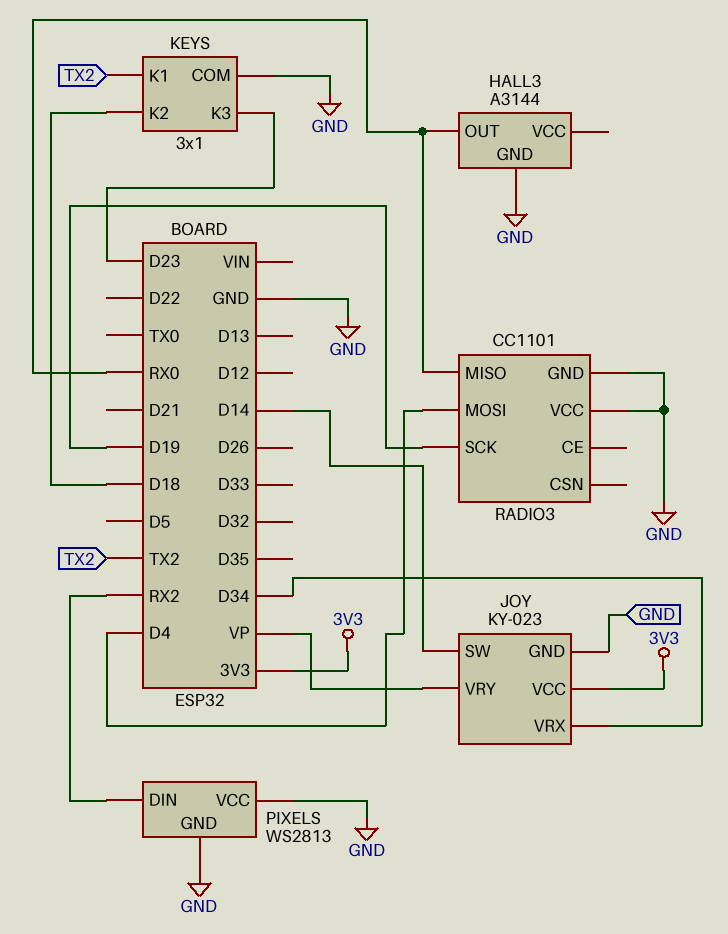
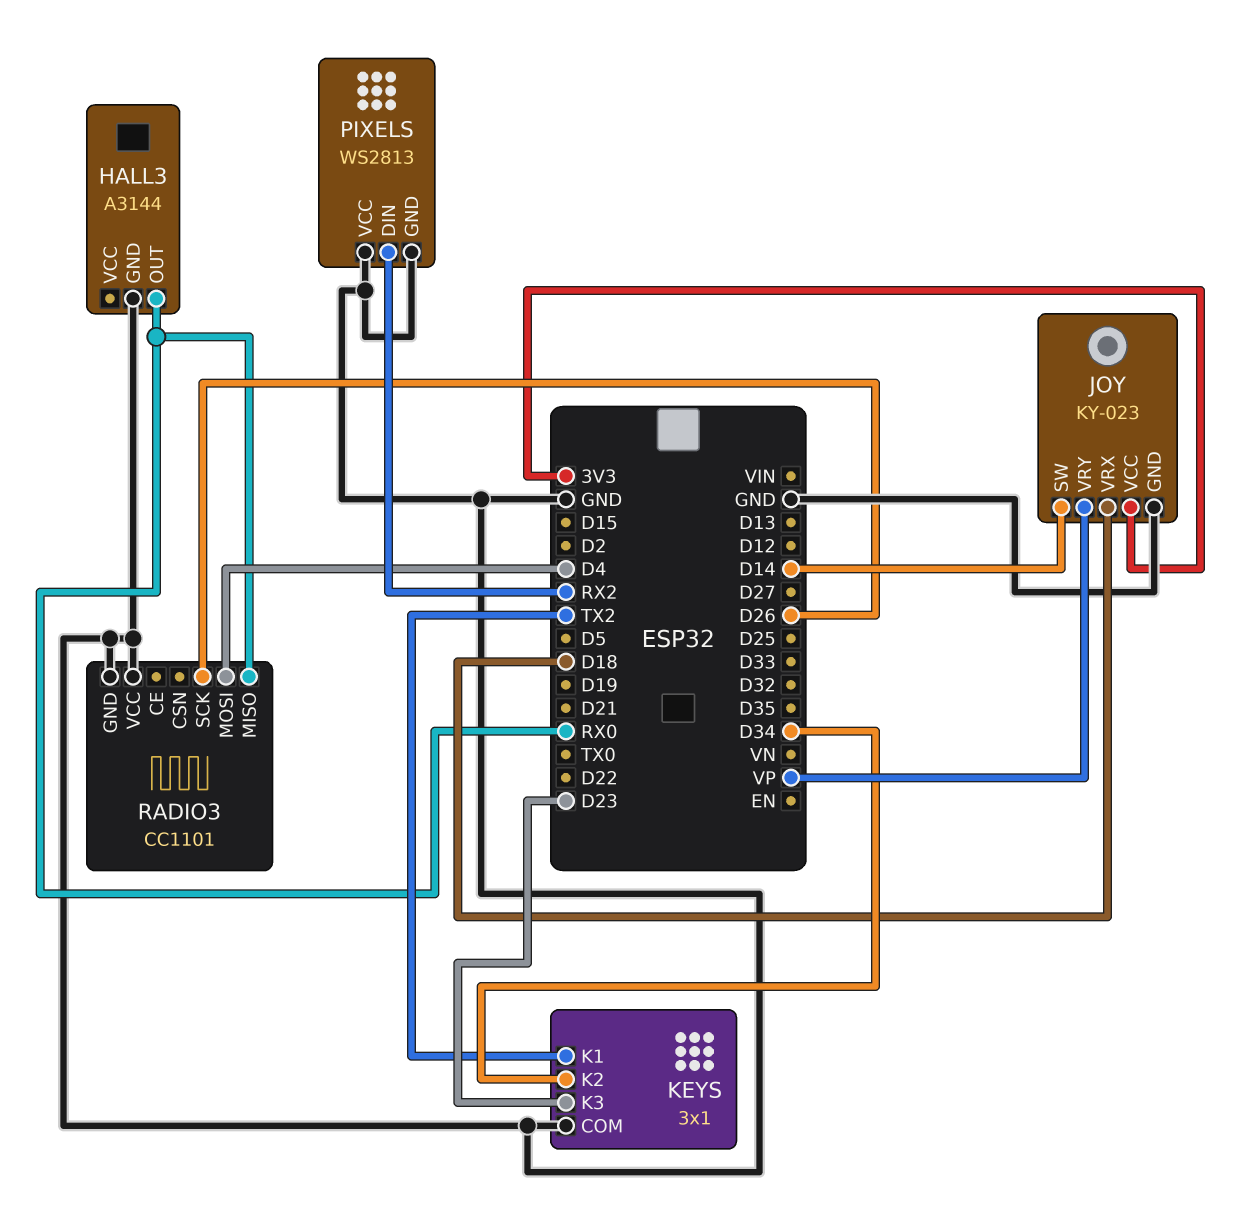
JOY pin VRX: D34 -> D18
KEYS pin K2: D18 -> D34
RADIO3 pin SCK: D19 -> D26

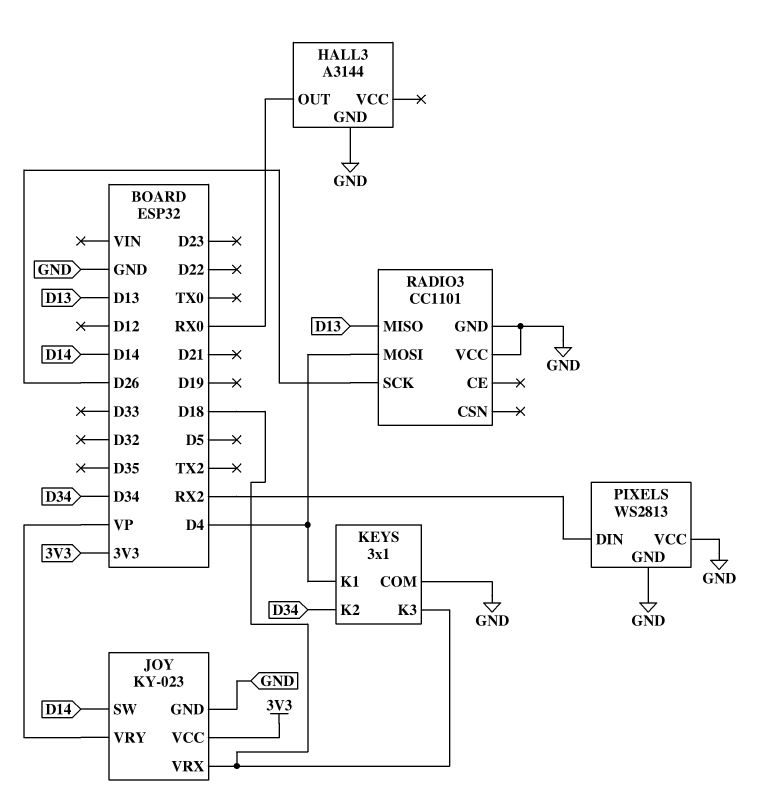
KEYS pin K1: TX2 -> D4
KEYS pin K3: D23 -> D18
RADIO3 pin MISO: RX0 -> D13

